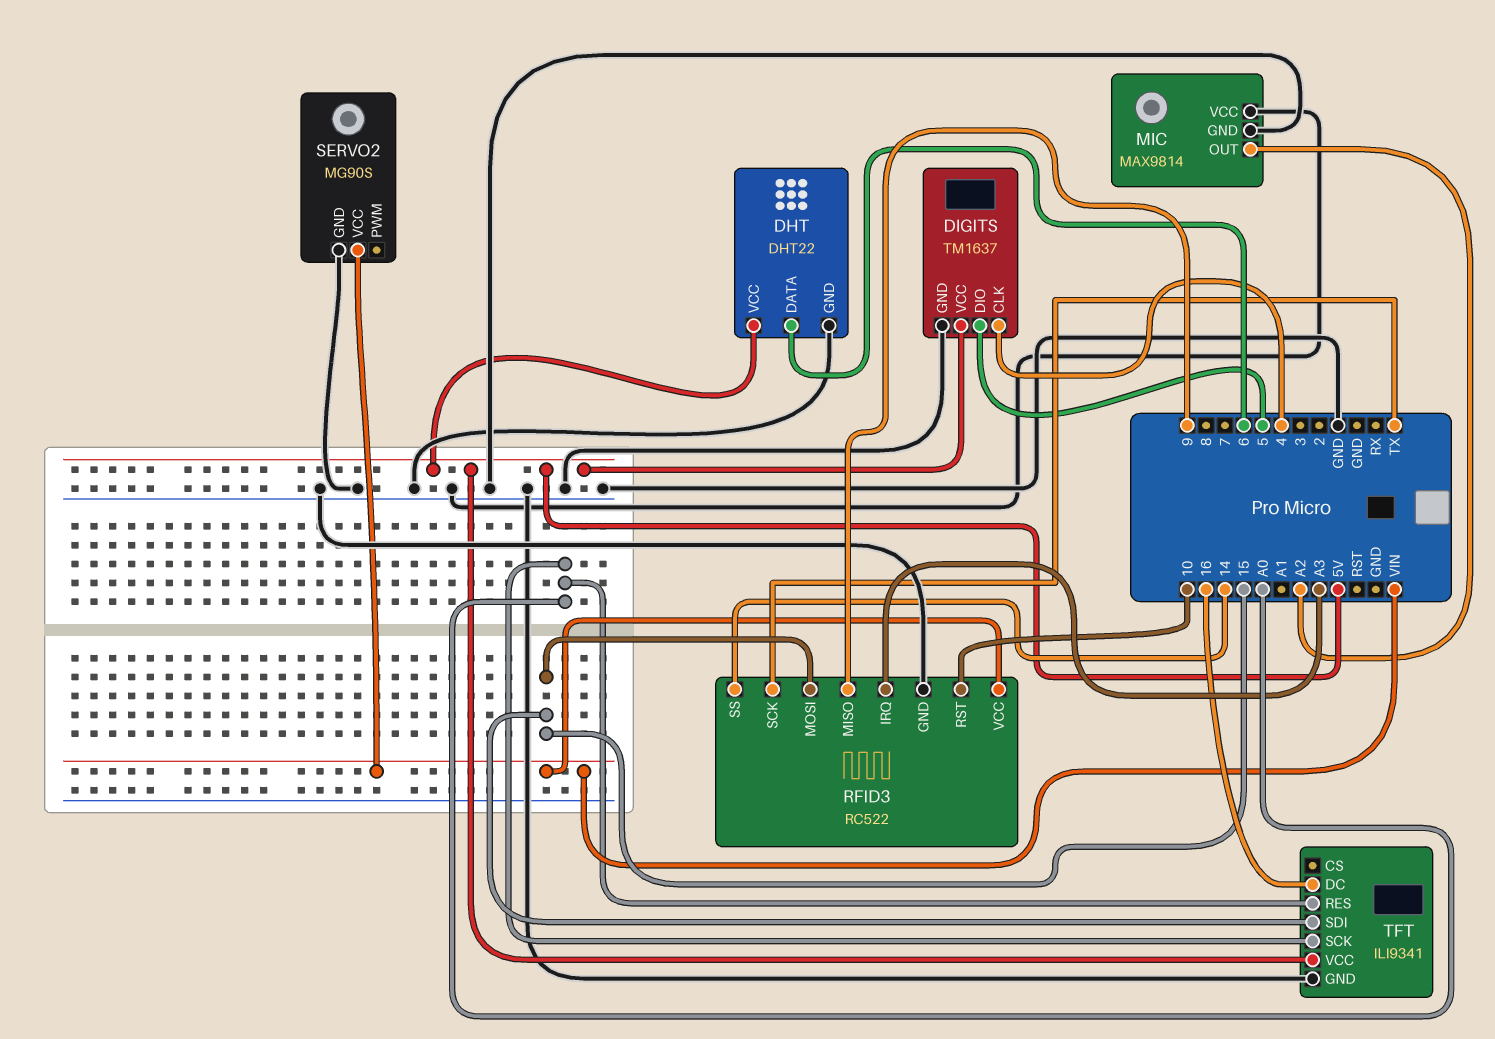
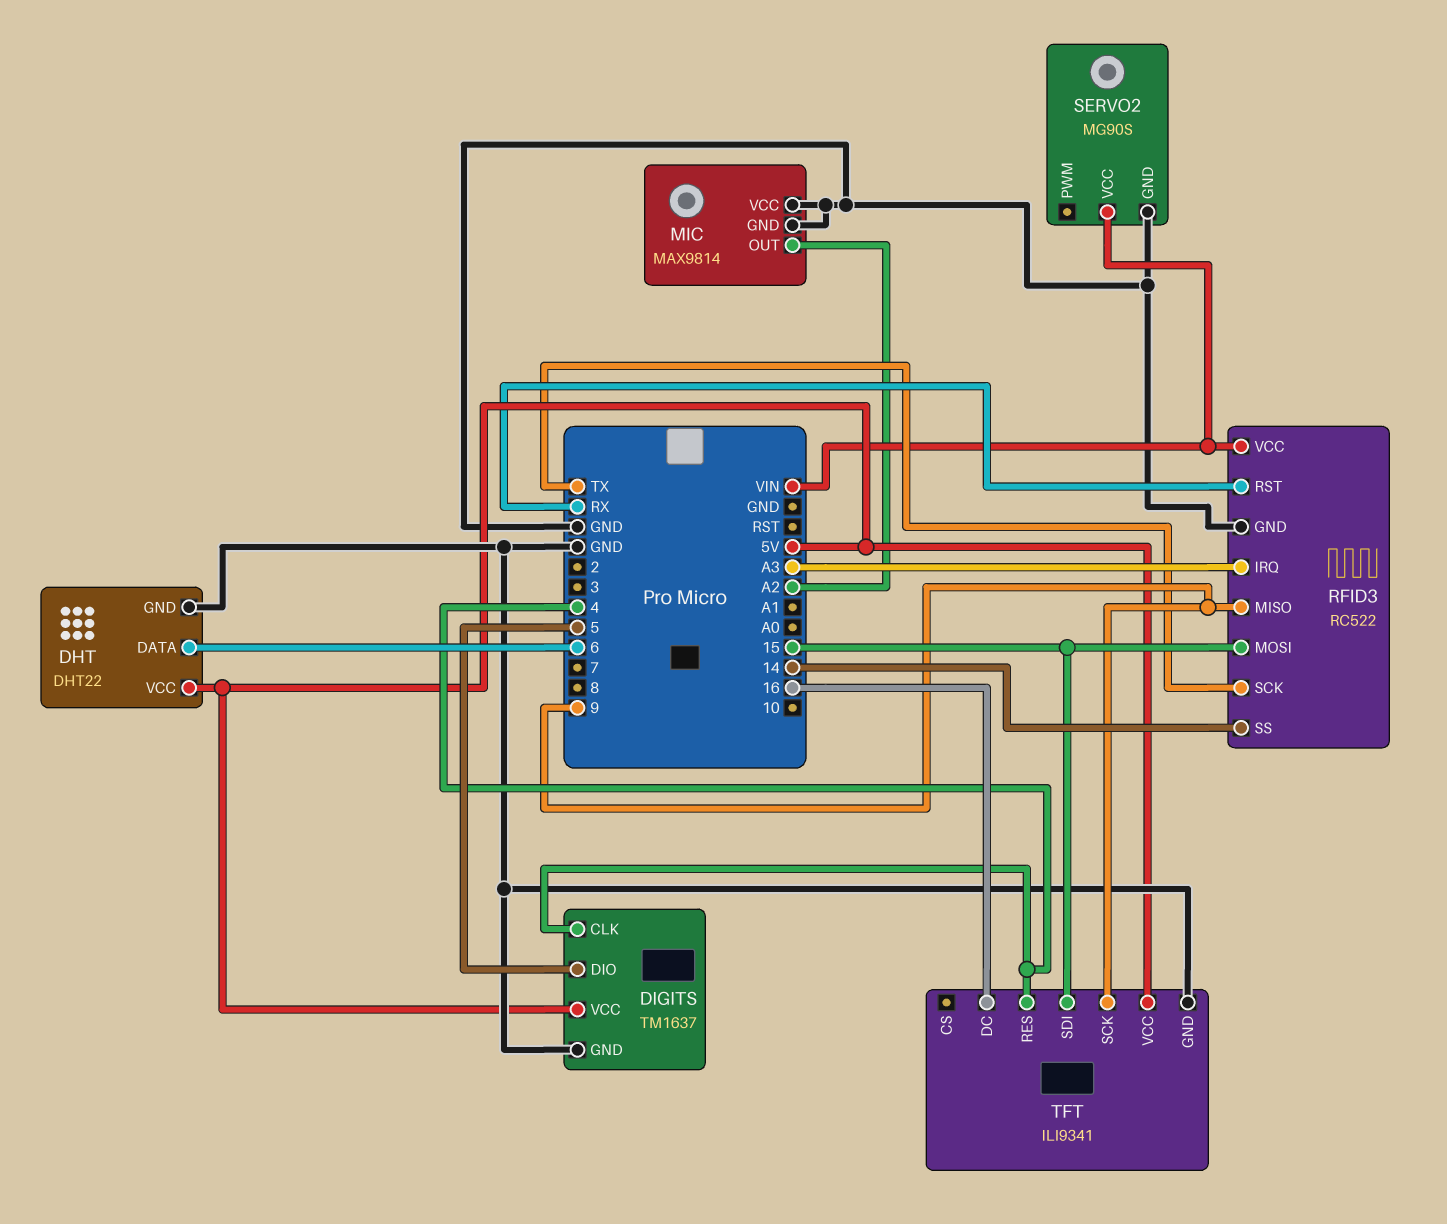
RFID3 pin RST: 10 -> RX
TFT pin RES: A0 -> 4
TFT pin SCK: A0 -> 9

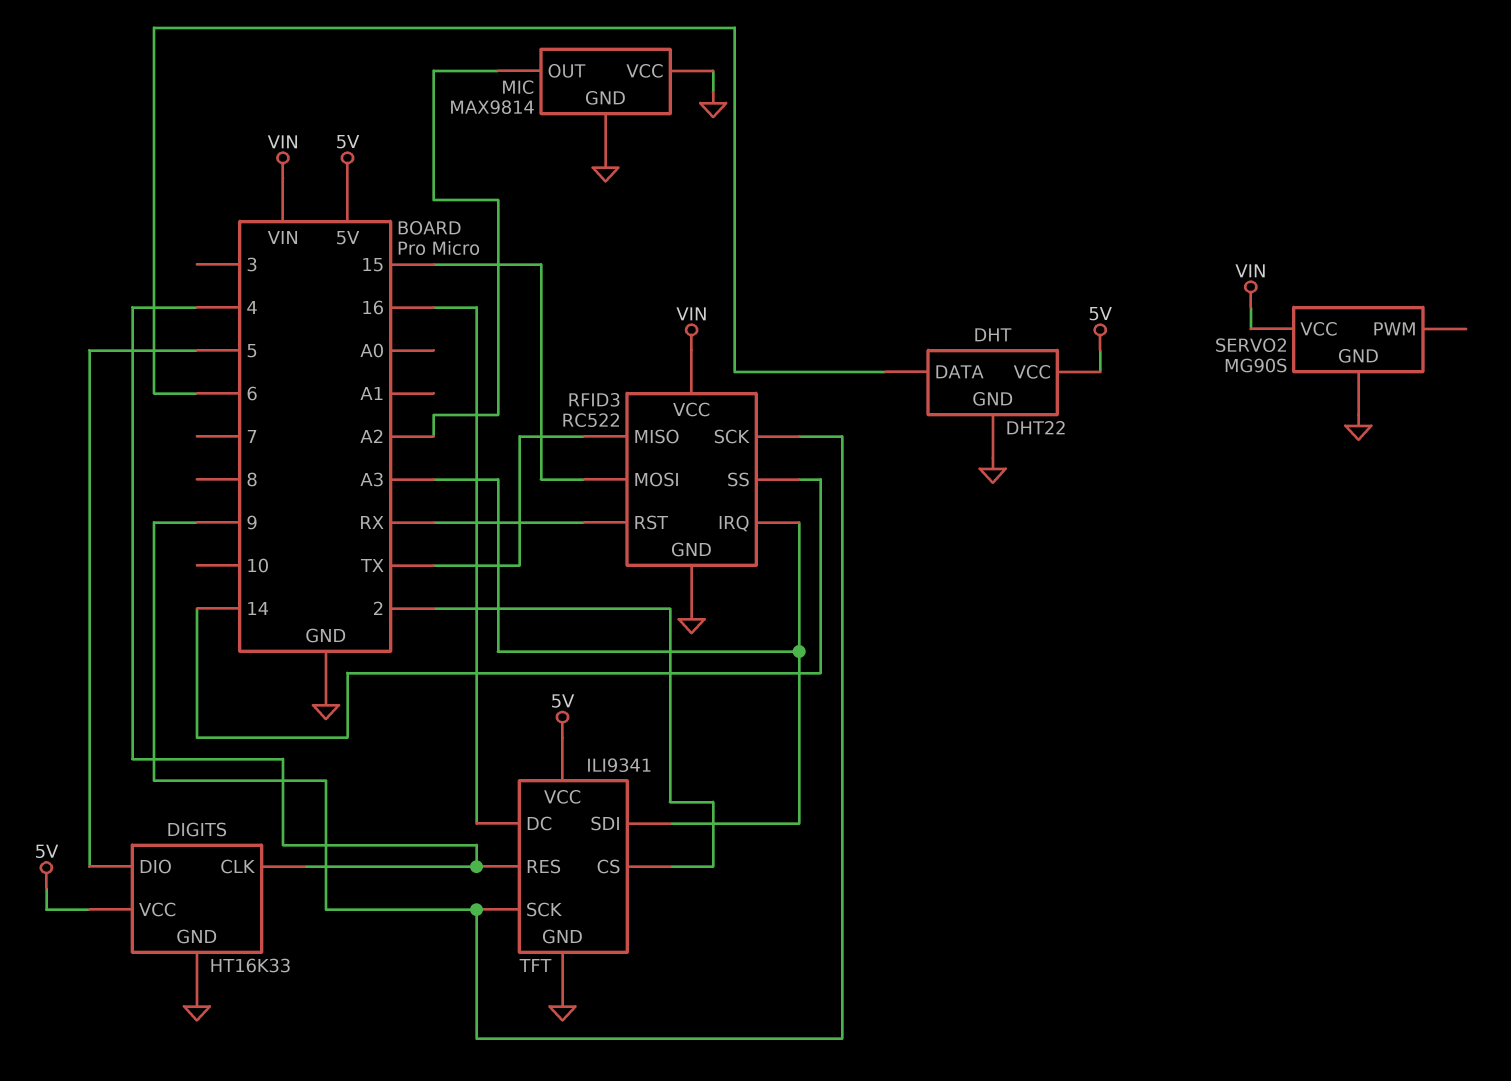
DIGITS: TM1637 -> HT16K33
RFID3 pin MISO: 9 -> TX
RFID3 pin SCK: TX -> 9
TFT pin CS: none -> 2
TFT pin SDI: 15 -> A3

